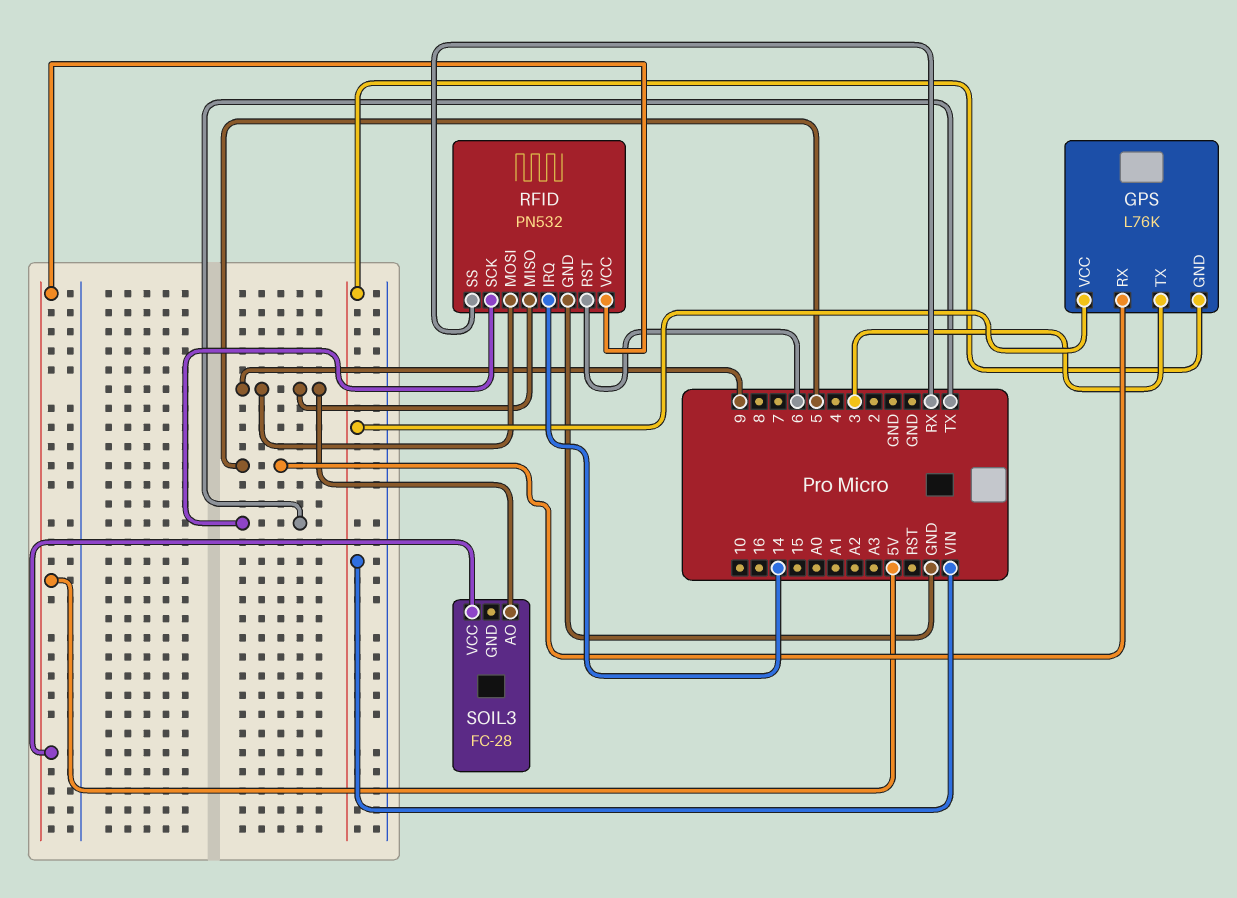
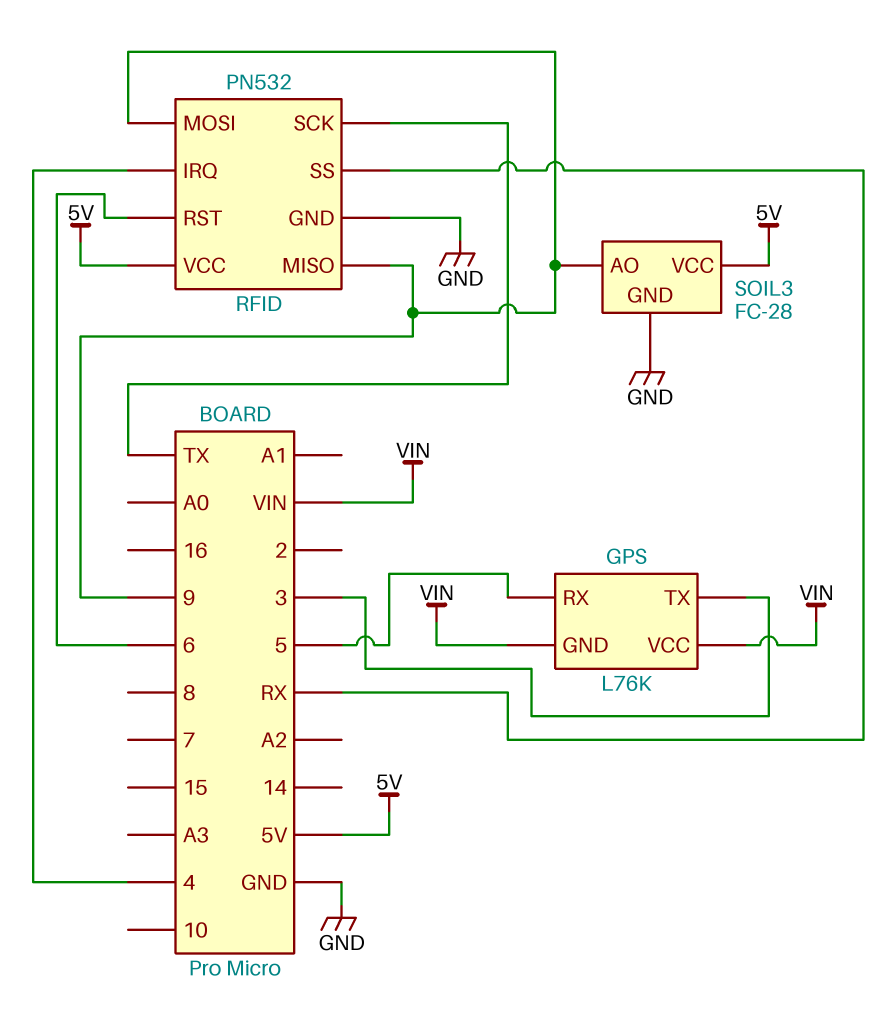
RFID pin IRQ: 14 -> 4
SOIL3 pin GND: none -> GND

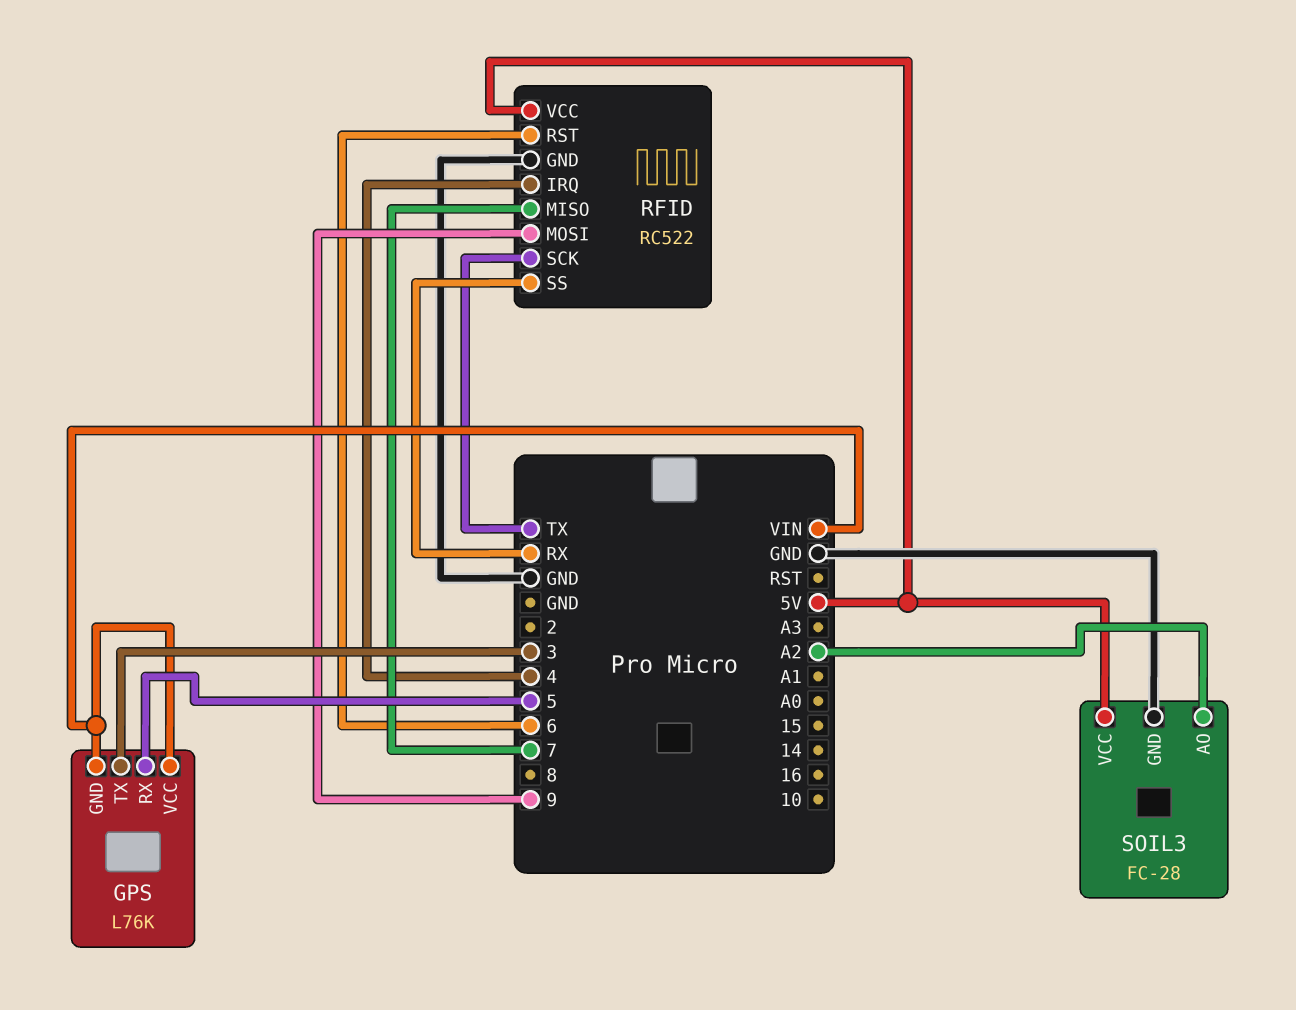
RFID: PN532 -> RC522
RFID pin MISO: 9 -> 7
SOIL3 pin AO: 9 -> A2

